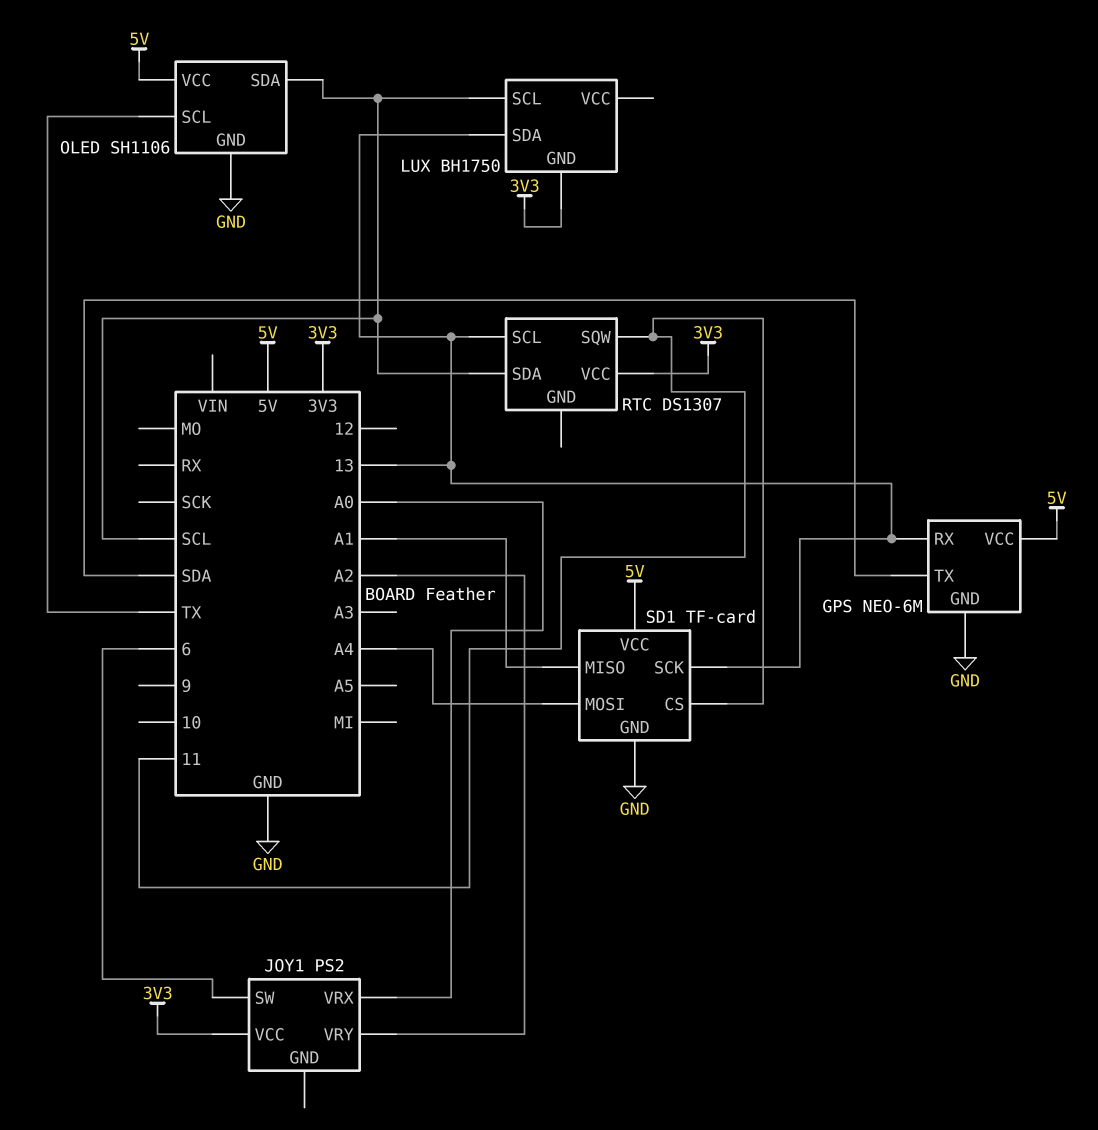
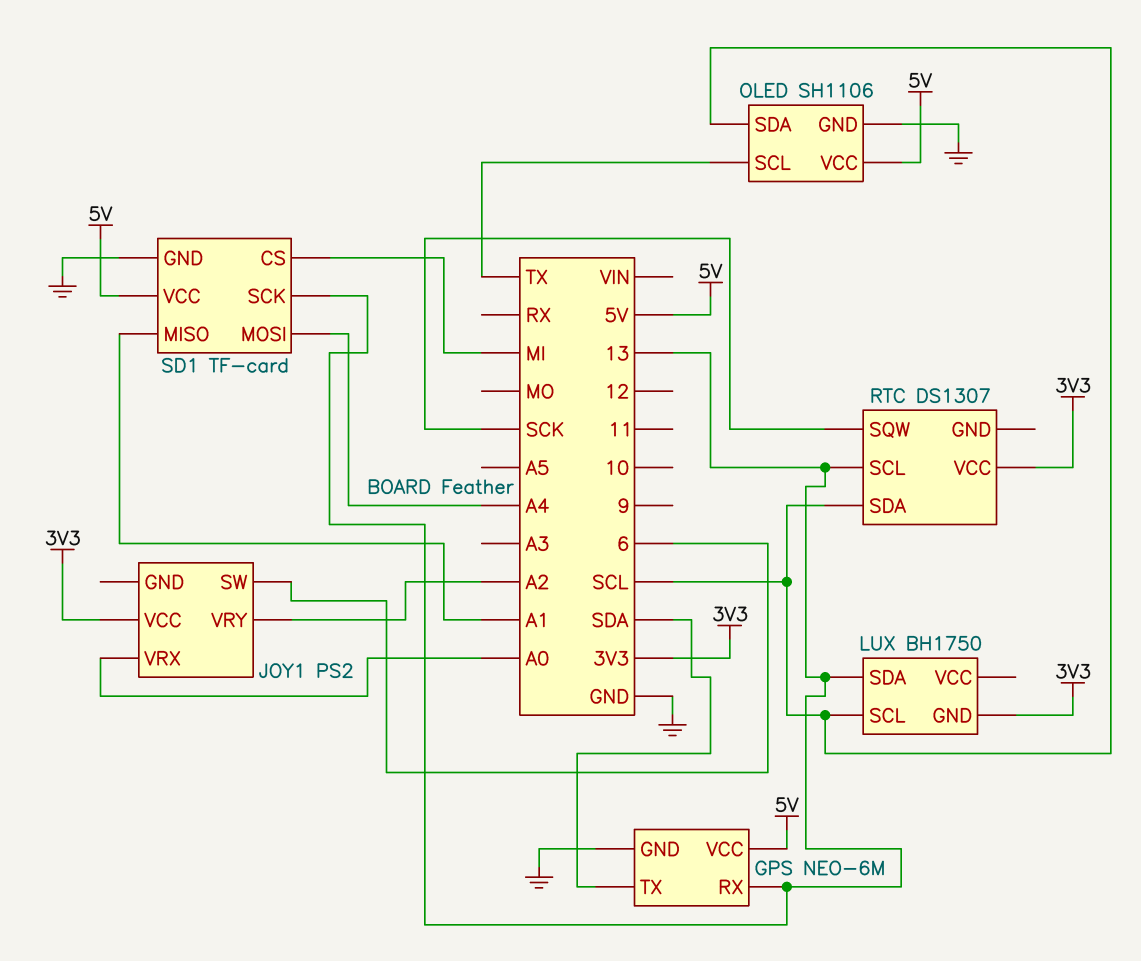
RTC pin SQW: 11 -> SCK
SD1 pin CS: 11 -> MI

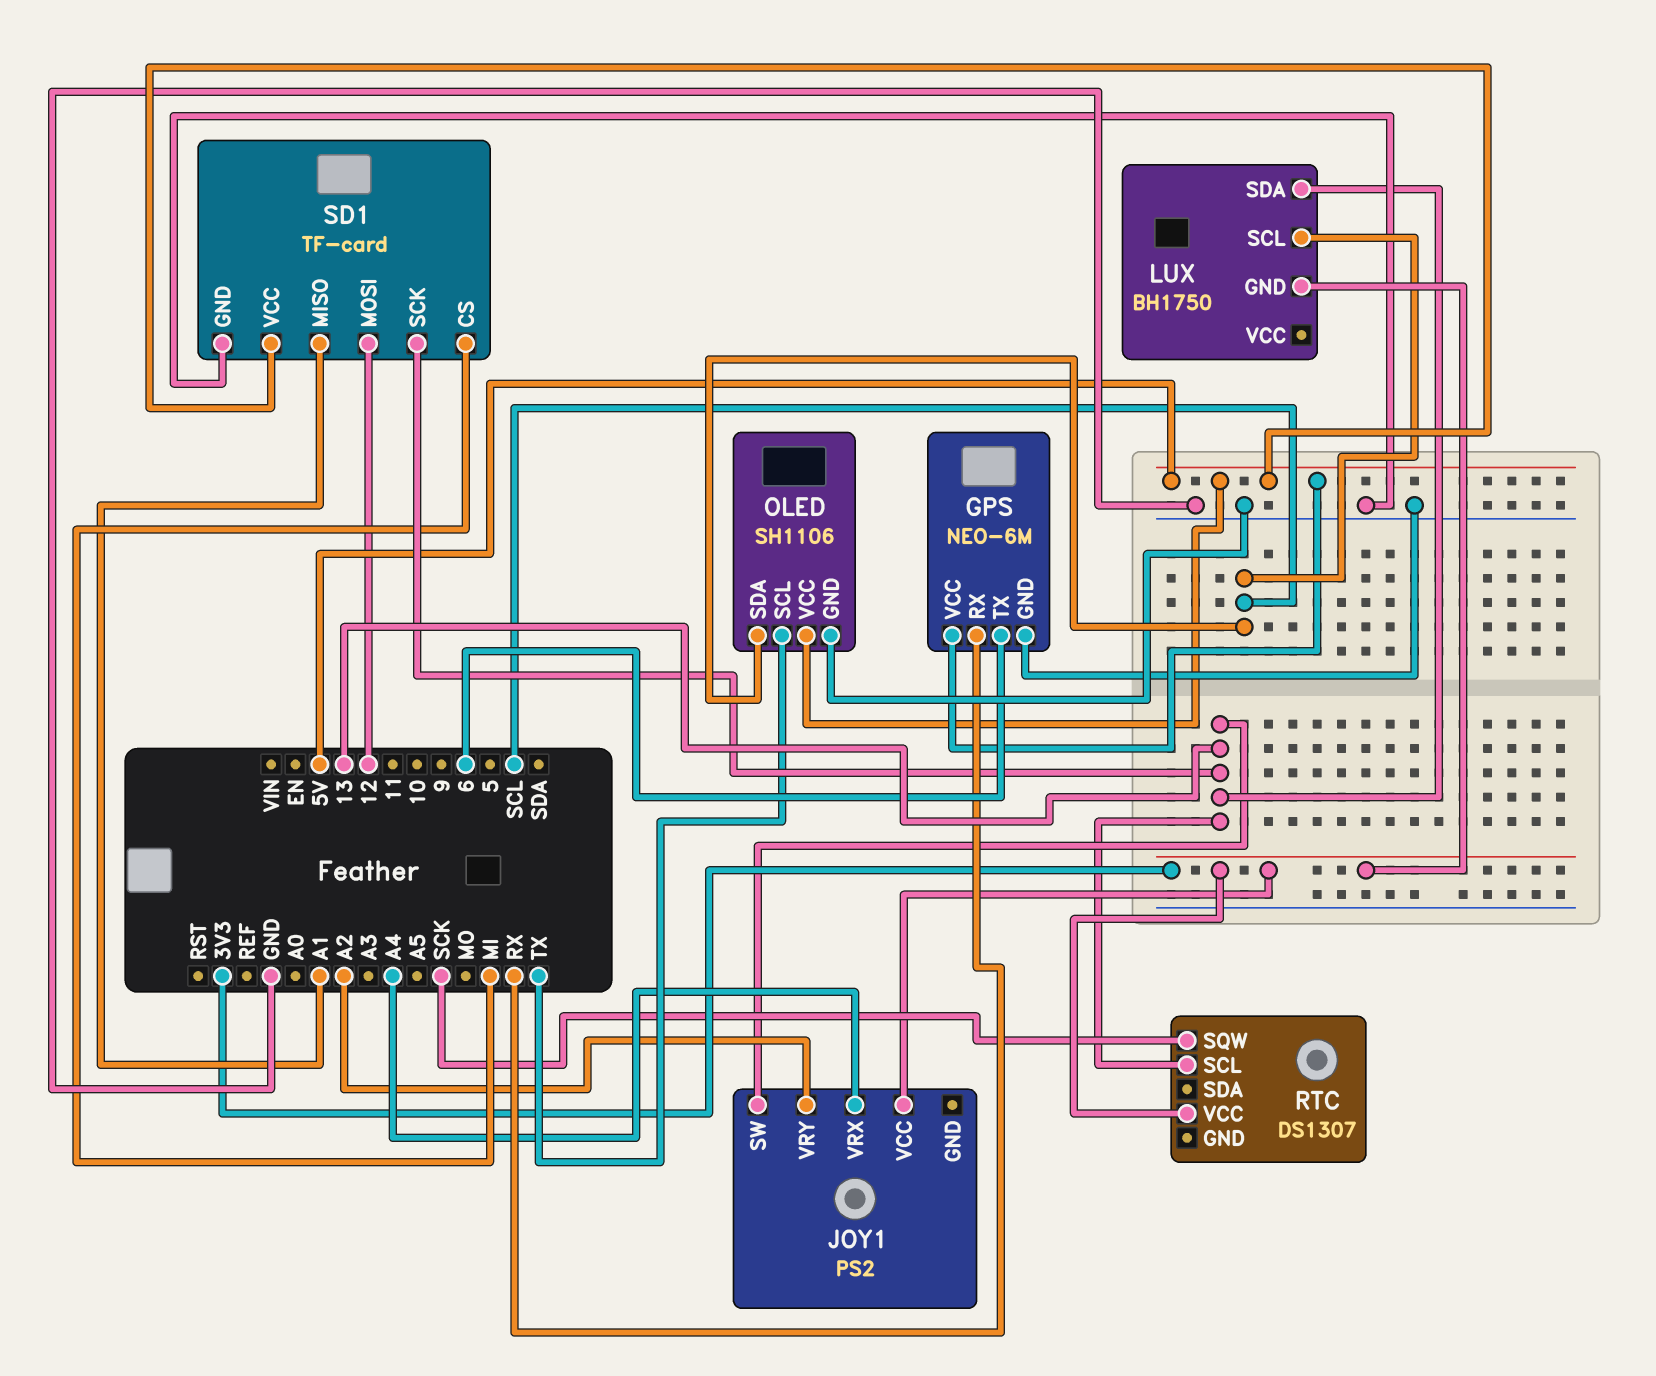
GPS pin RX: 13 -> RX
GPS pin TX: SDA -> 6
JOY1 pin SW: 6 -> 13
JOY1 pin VRX: A0 -> A4
RTC pin SDA: SCL -> none
SD1 pin MOSI: A4 -> 12

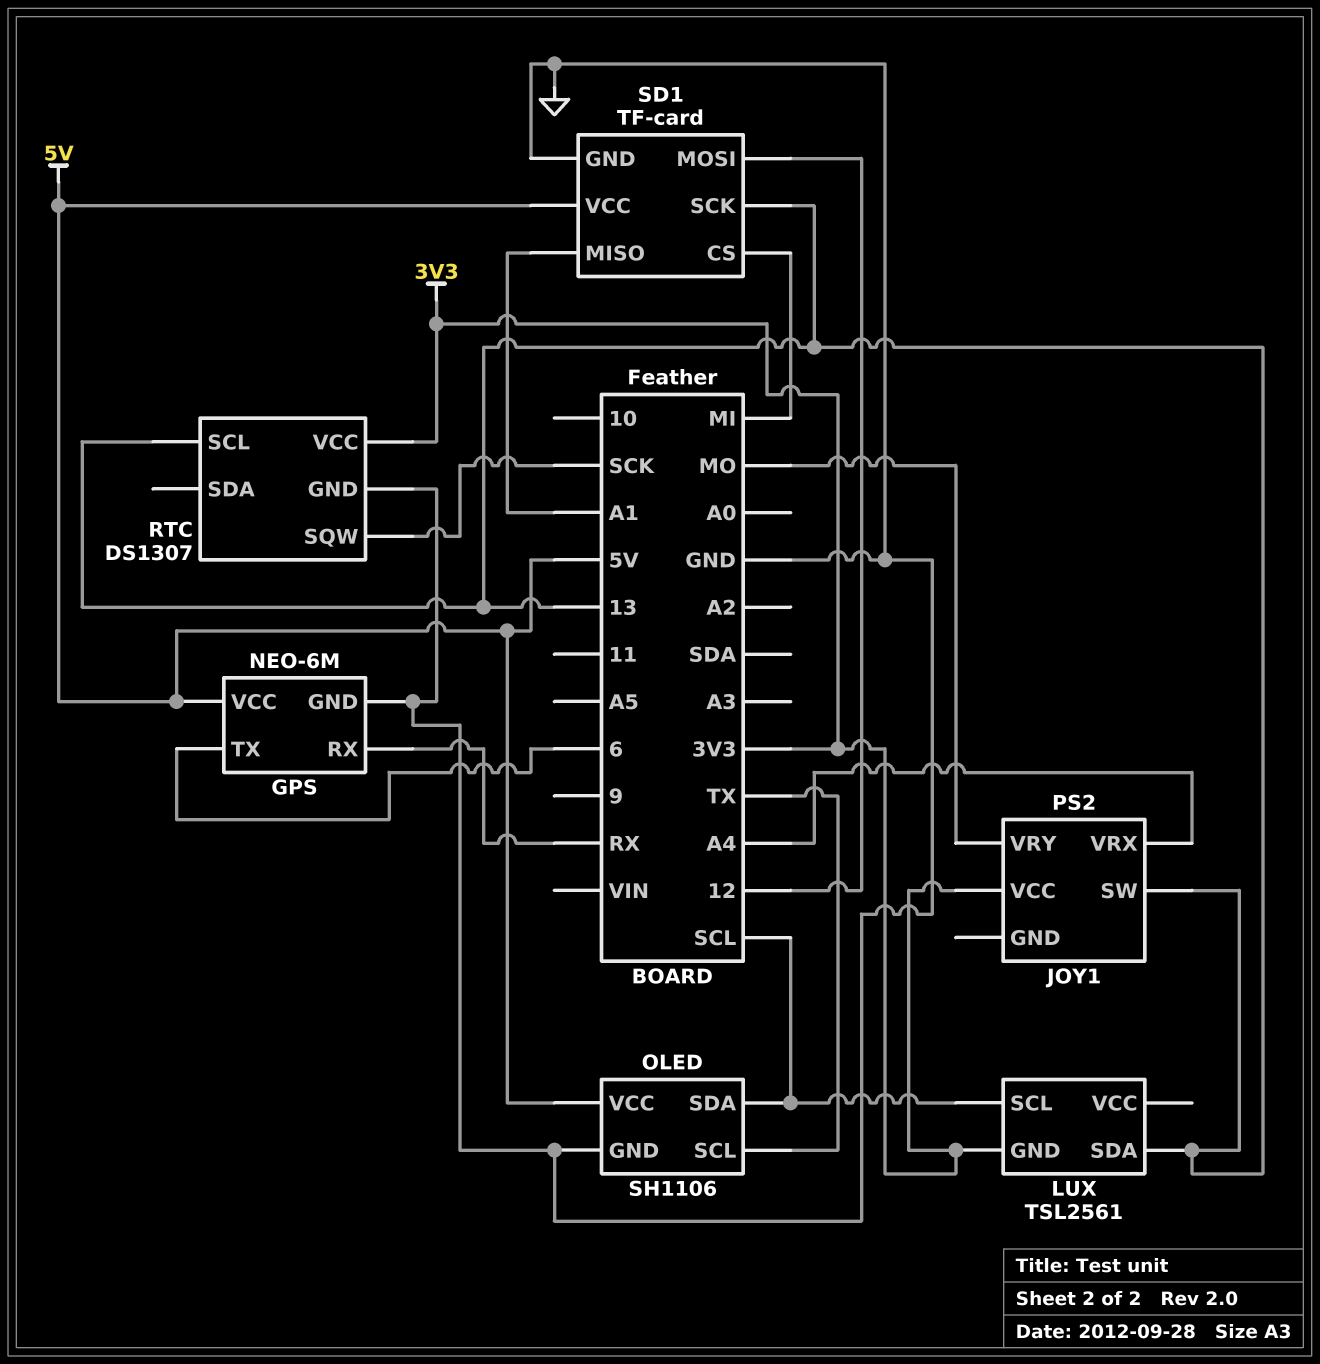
JOY1 pin VRY: A2 -> MO
LUX: BH1750 -> TSL2561
RTC pin GND: none -> GND

